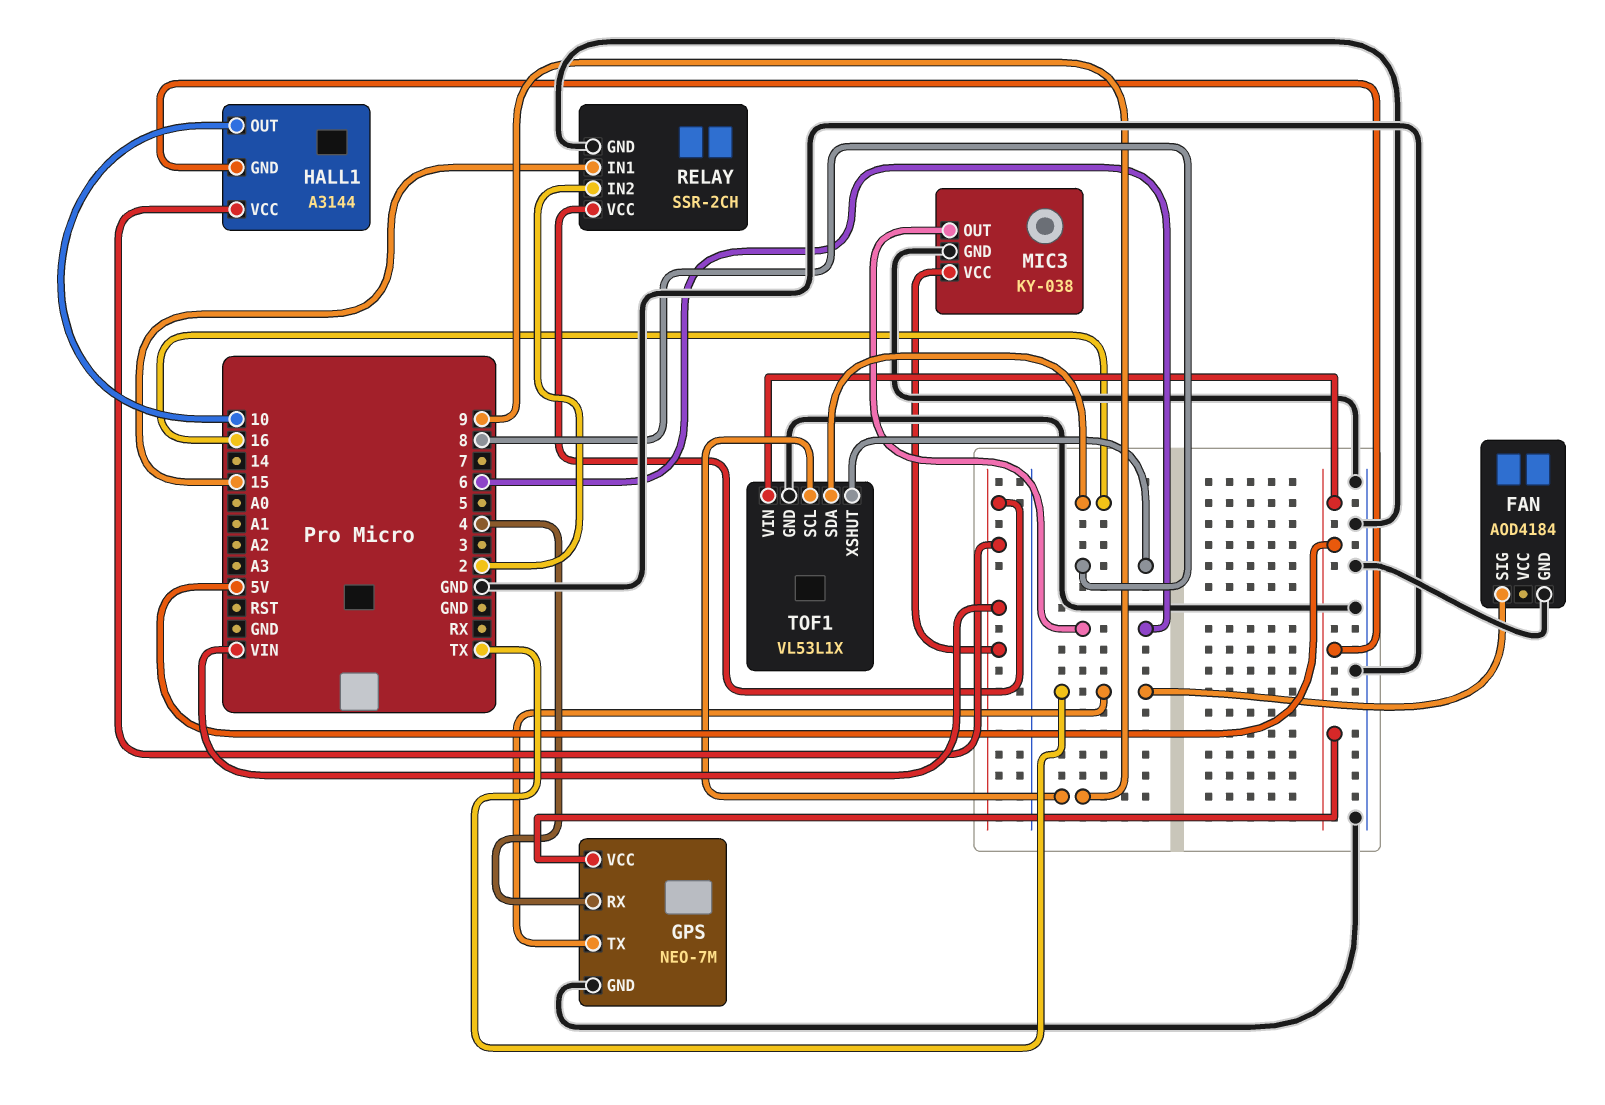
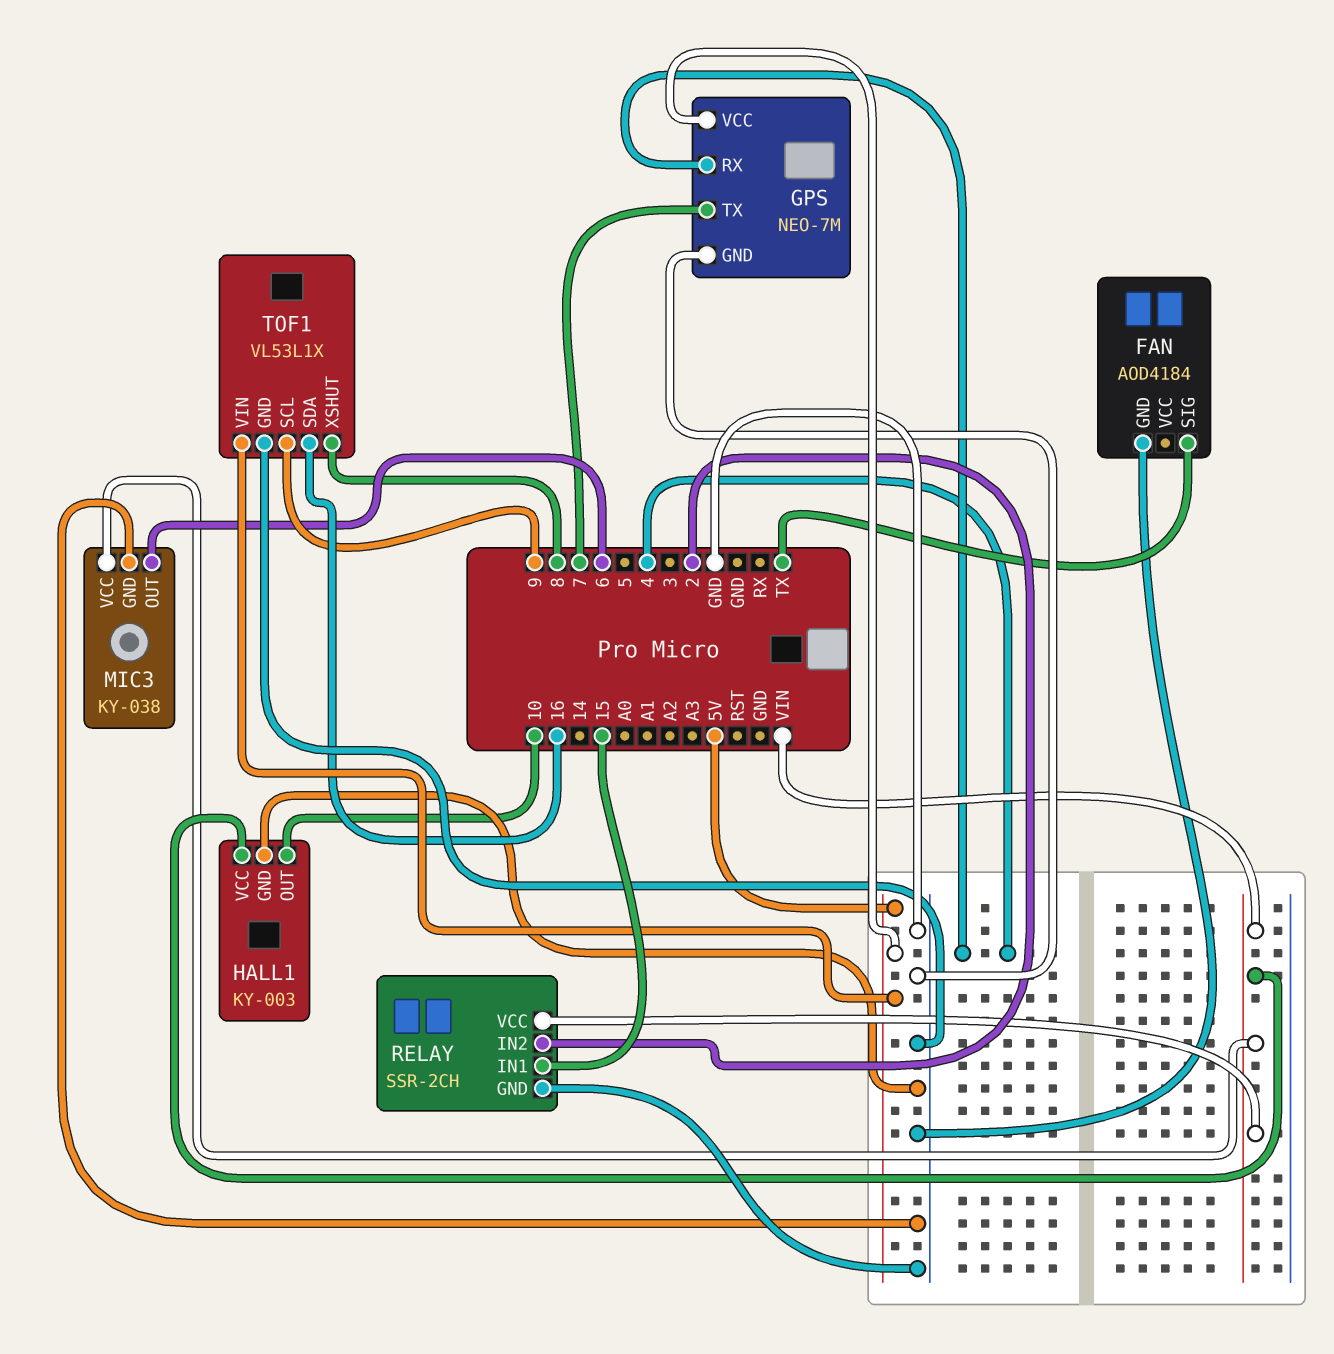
GPS pin TX: TX -> 7
HALL1: A3144 -> KY-003
HALL1 pin GND: 5V -> GND

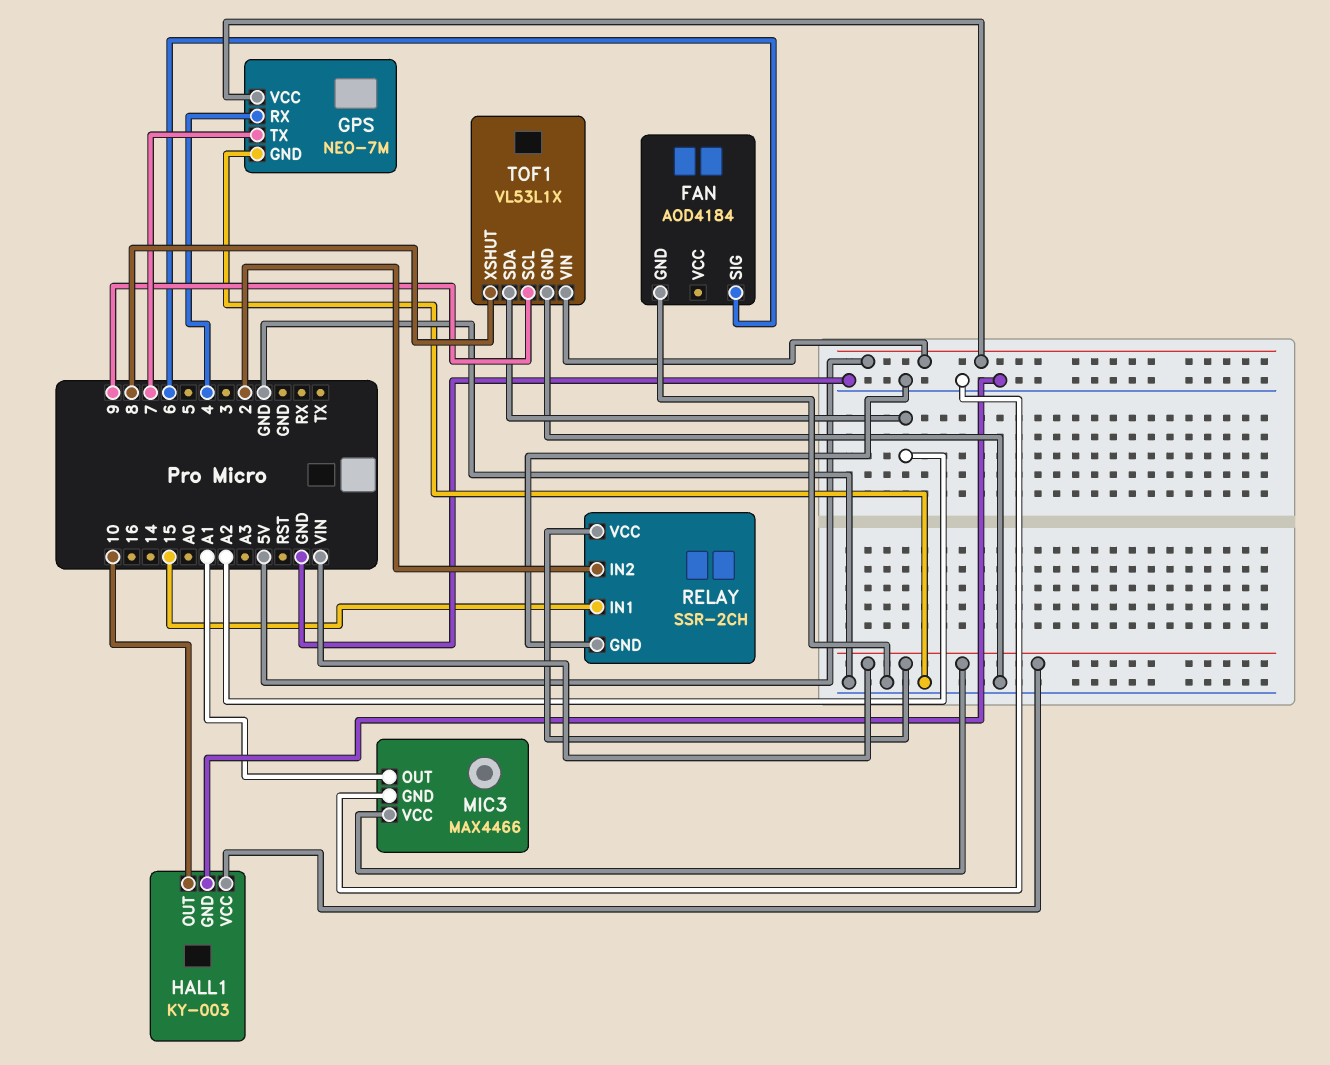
FAN pin SIG: TX -> 6
MIC3: KY-038 -> MAX4466
MIC3 pin OUT: 6 -> A1
TOF1 pin SDA: 16 -> A2

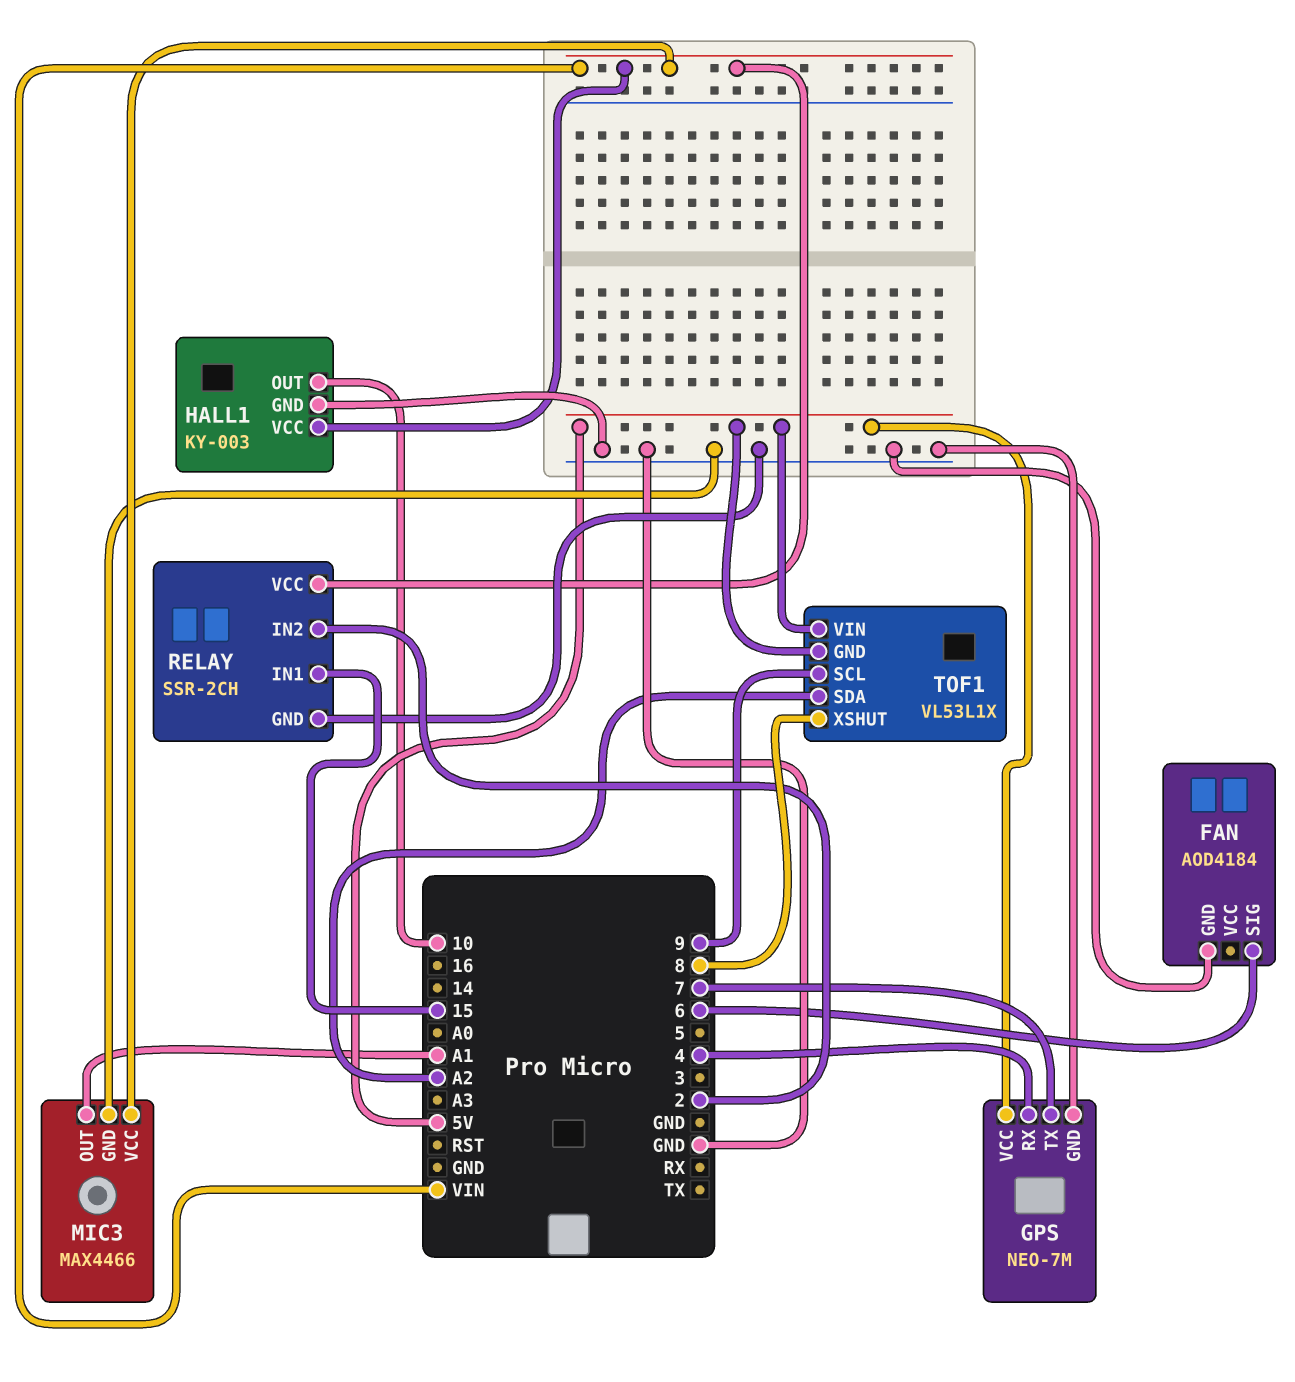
TOF1 pin GND: GND -> 5V

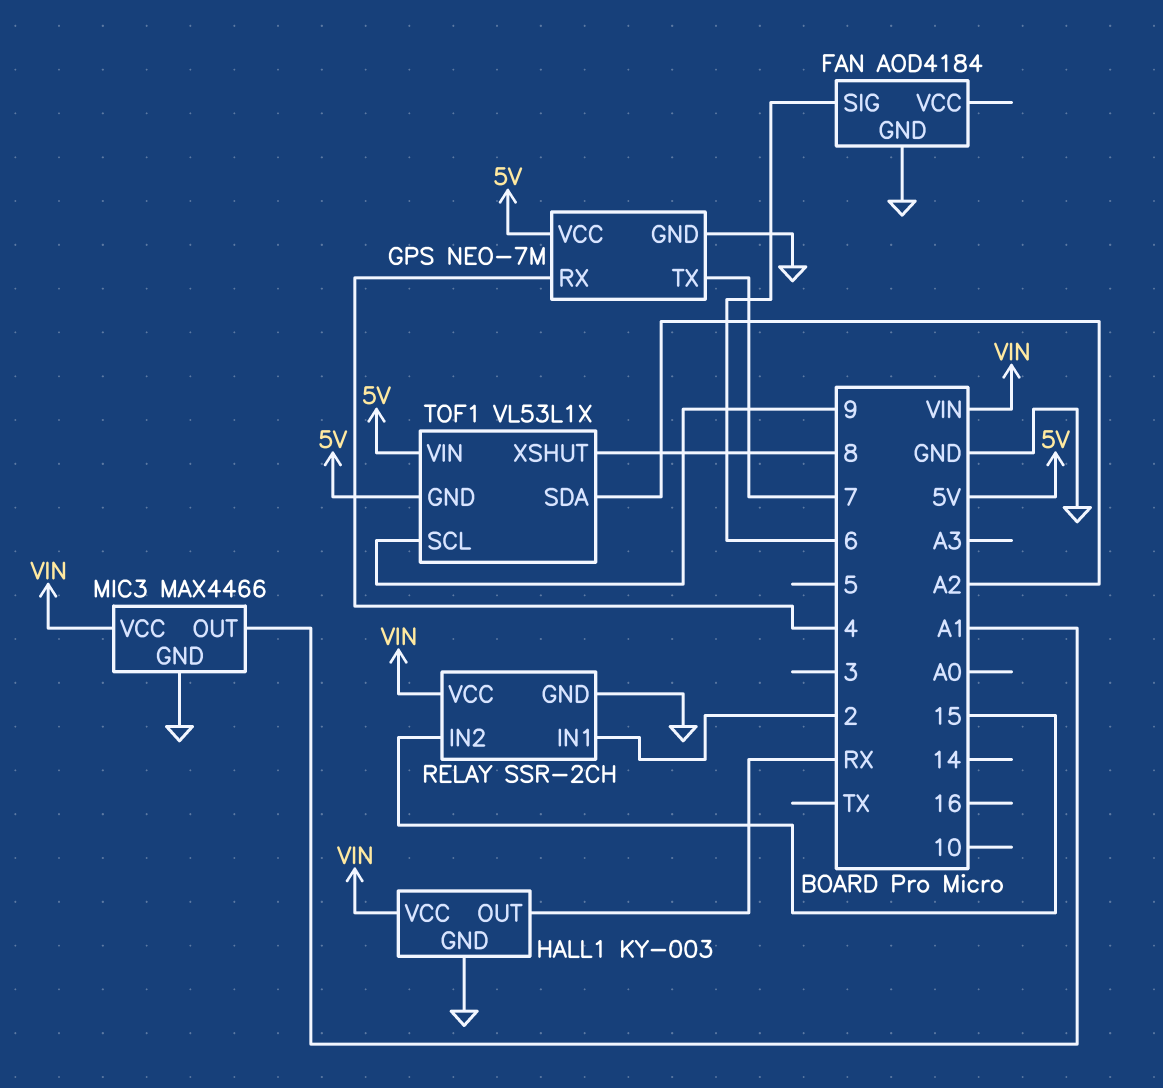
HALL1 pin OUT: 10 -> RX
RELAY pin IN1: 15 -> 2
RELAY pin IN2: 2 -> 15

